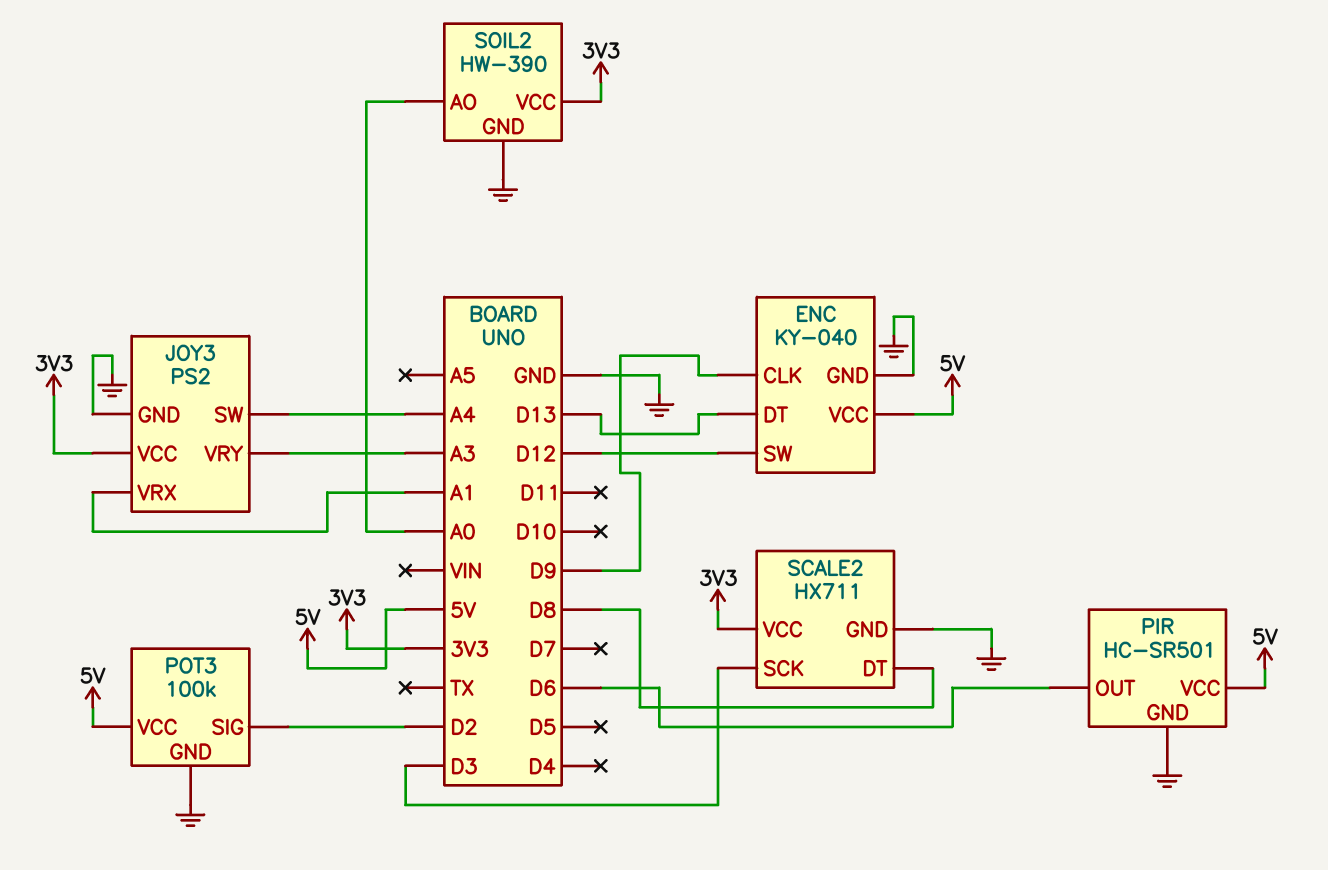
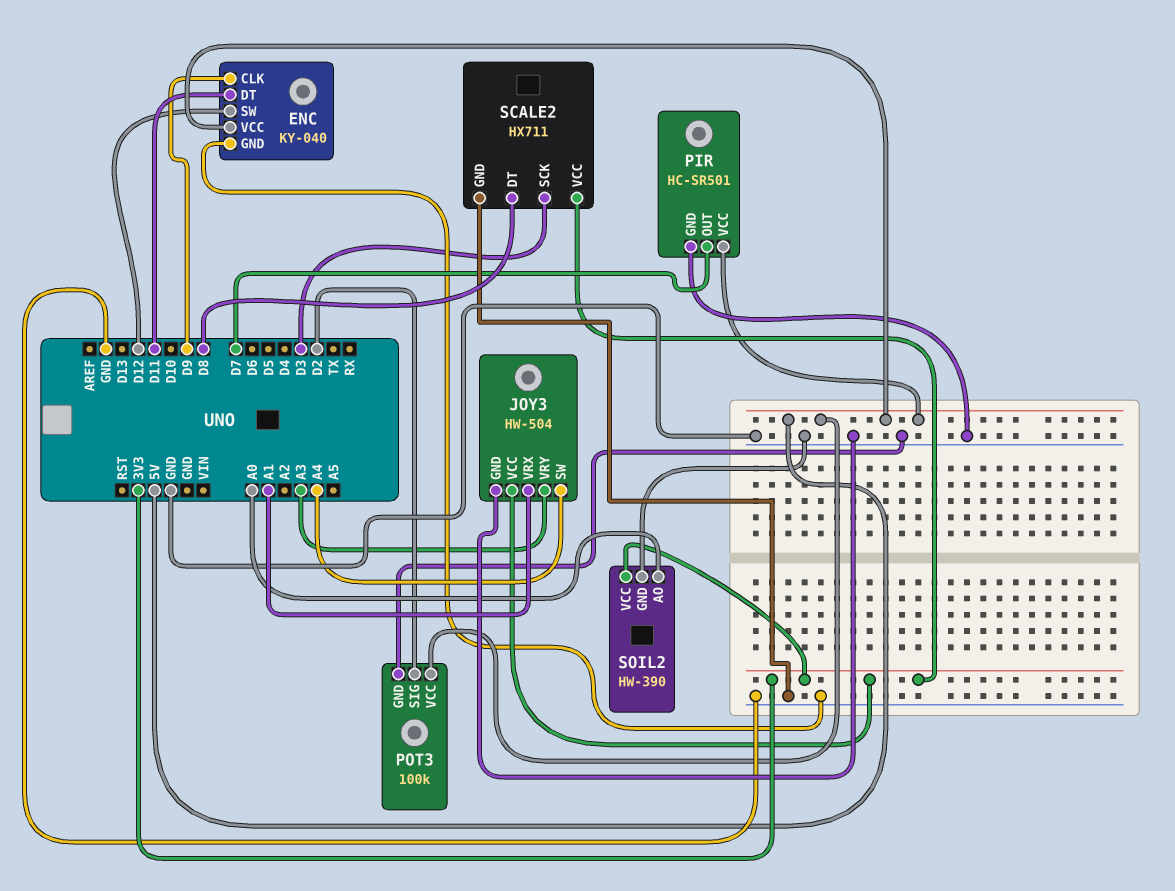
ENC pin DT: D13 -> D11
JOY3: PS2 -> HW-504
PIR pin OUT: D6 -> D7

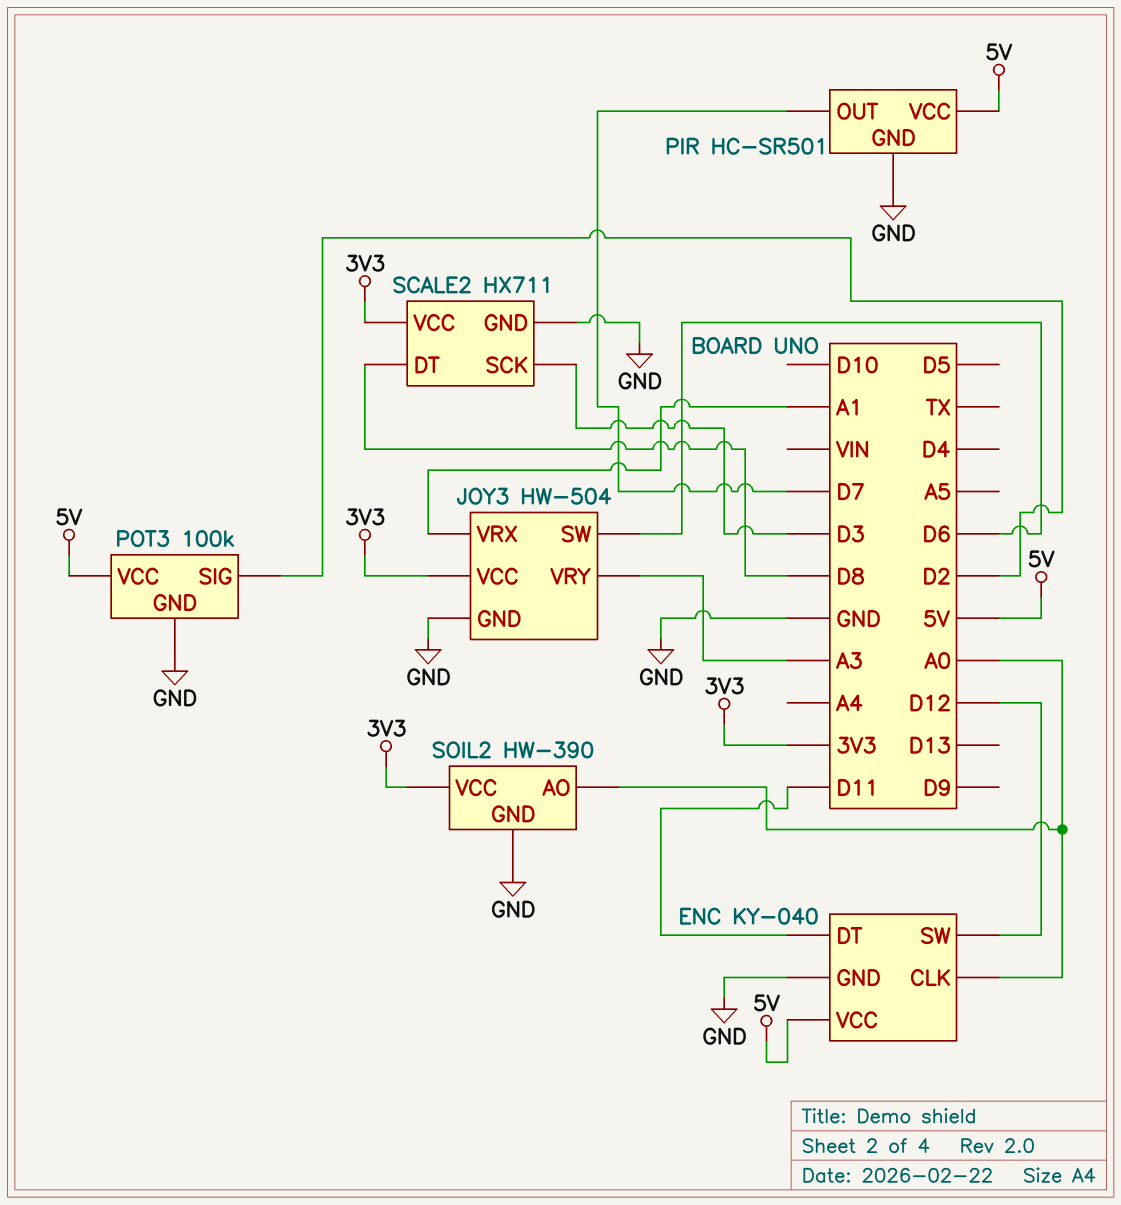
ENC pin CLK: D9 -> A0
JOY3 pin SW: A4 -> D6

